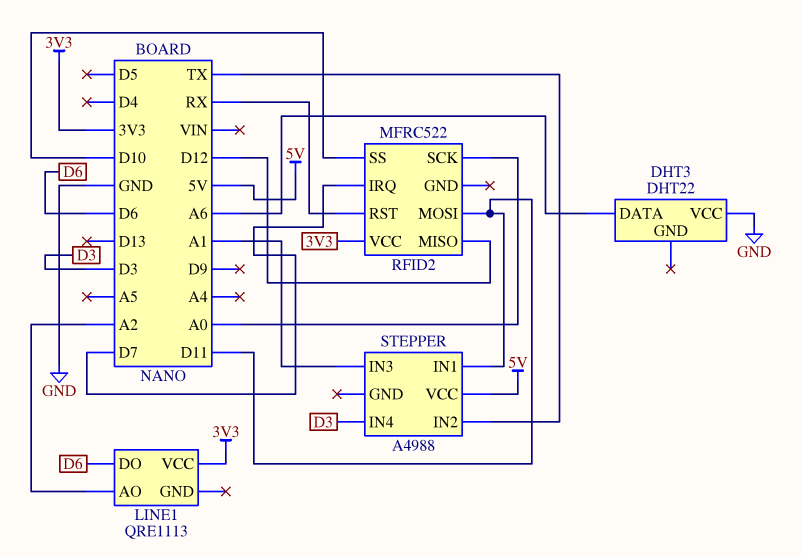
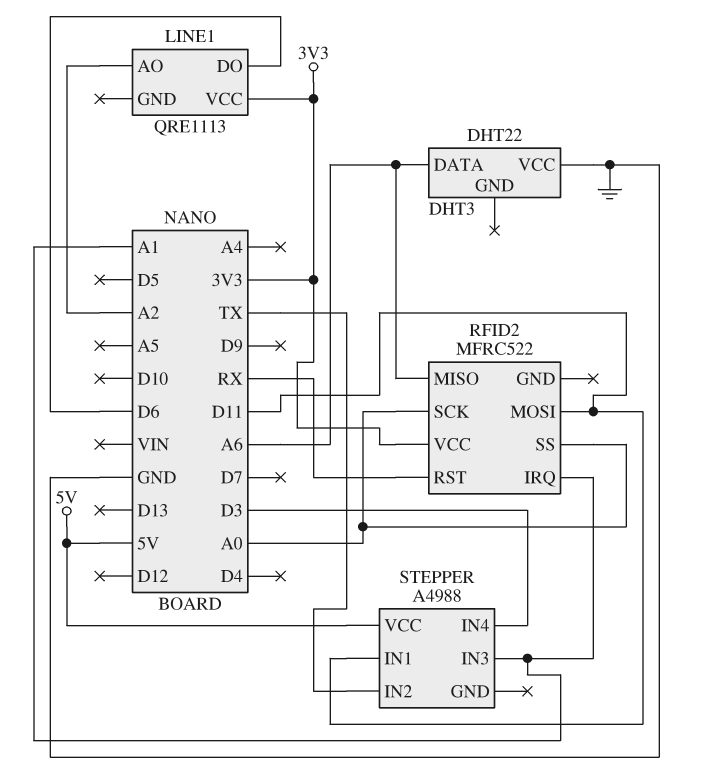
RFID2 pin IRQ: D7 -> A1
RFID2 pin MISO: D12 -> A6
RFID2 pin SS: D10 -> A0

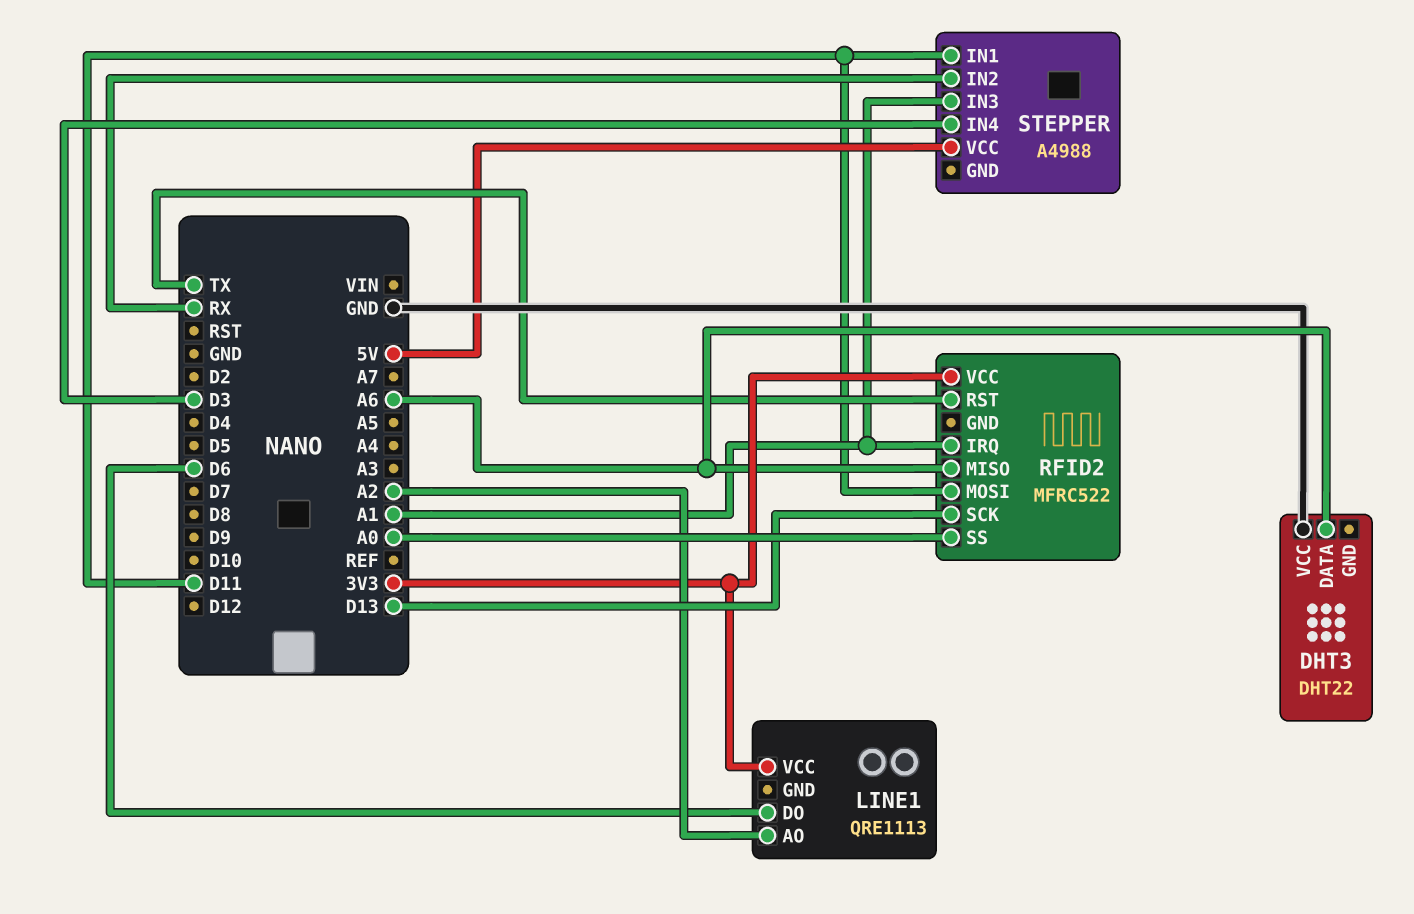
RFID2 pin RST: RX -> TX
RFID2 pin SCK: A0 -> D13
STEPPER pin IN2: TX -> RX

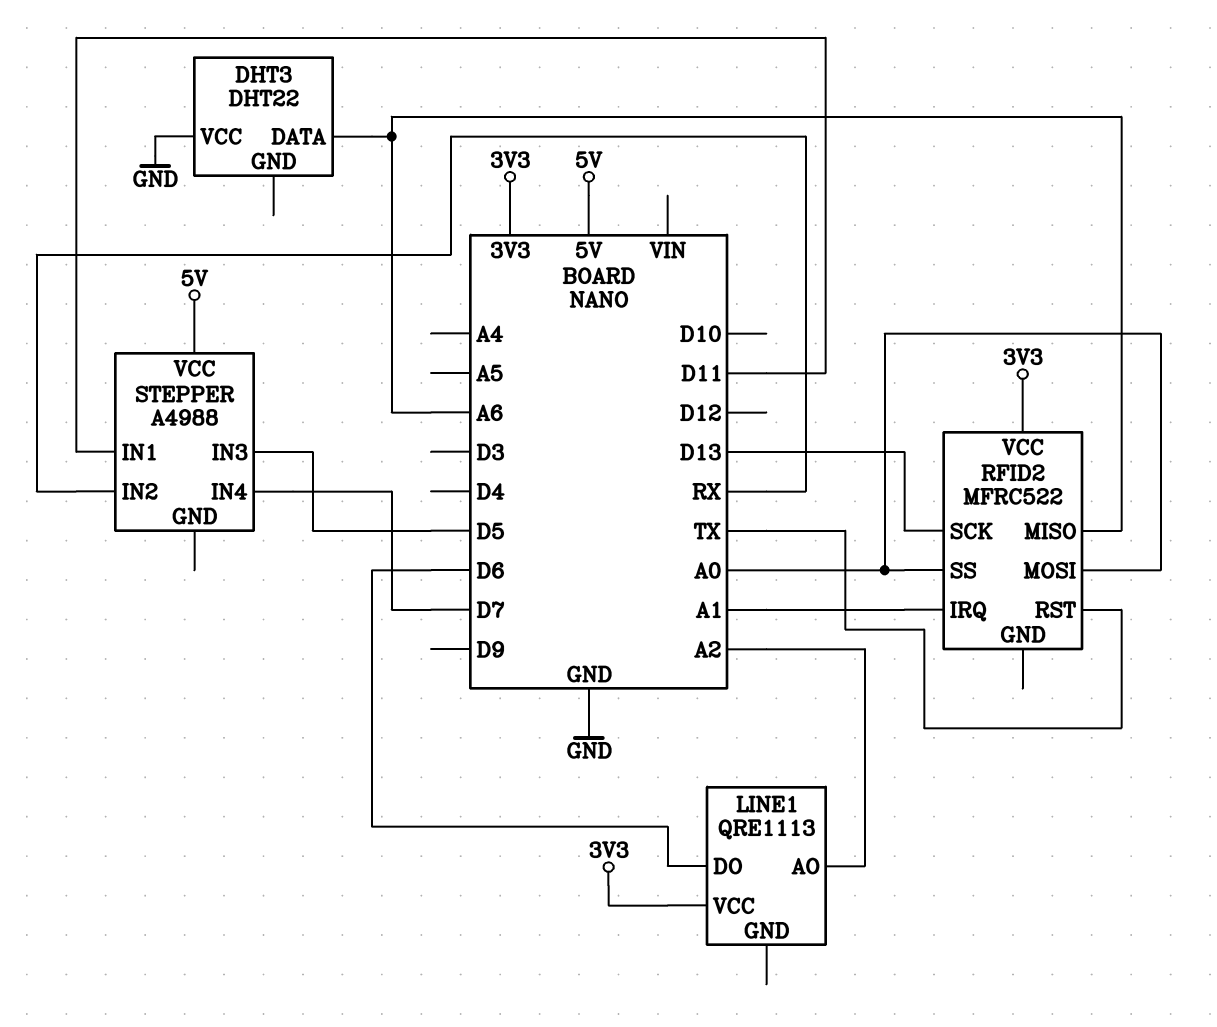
RFID2 pin MOSI: D11 -> A0
STEPPER pin IN3: A1 -> D5
STEPPER pin IN4: D3 -> D7

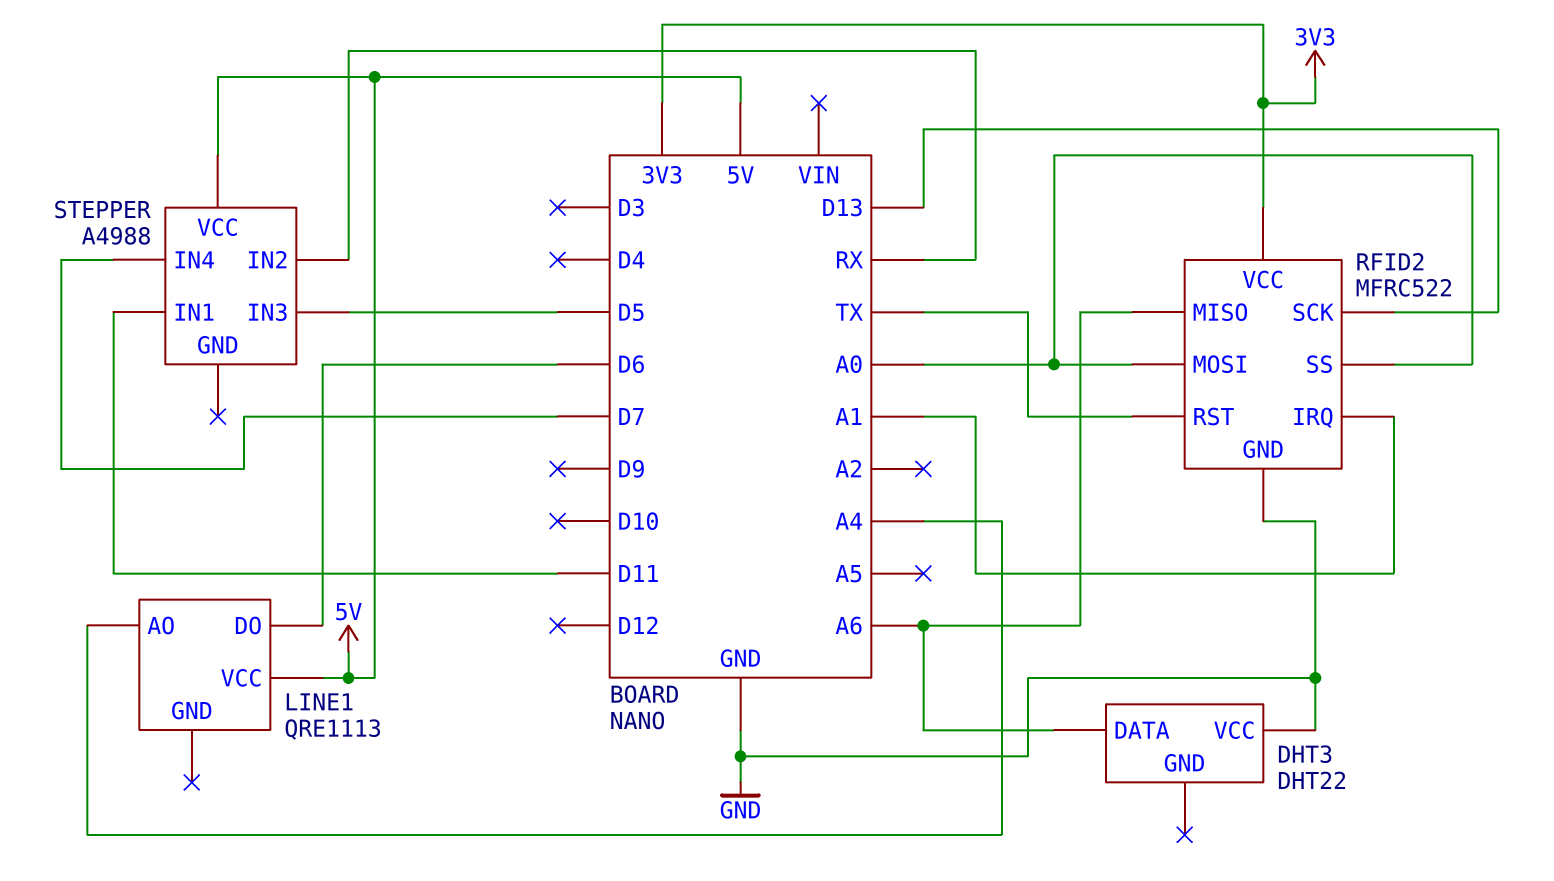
LINE1 pin AO: A2 -> A4
LINE1 pin VCC: 3V3 -> 5V
RFID2 pin GND: none -> GND

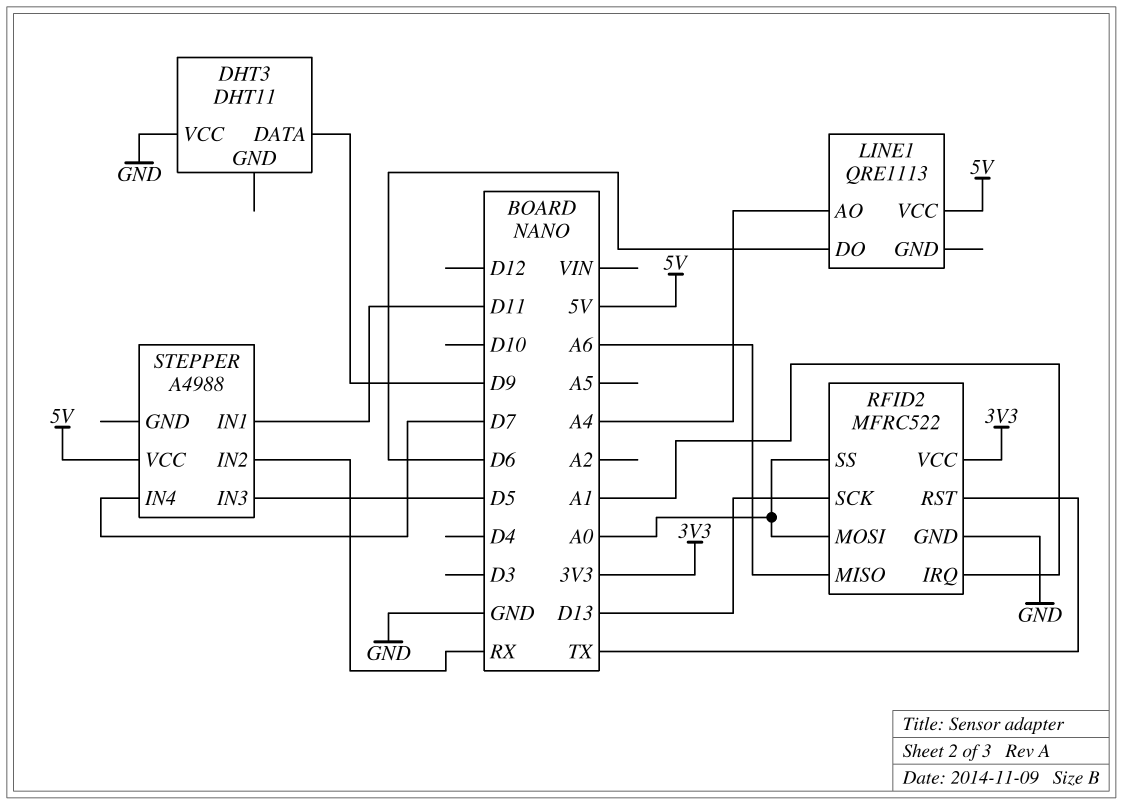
DHT3: DHT22 -> DHT11
DHT3 pin DATA: A6 -> D9

